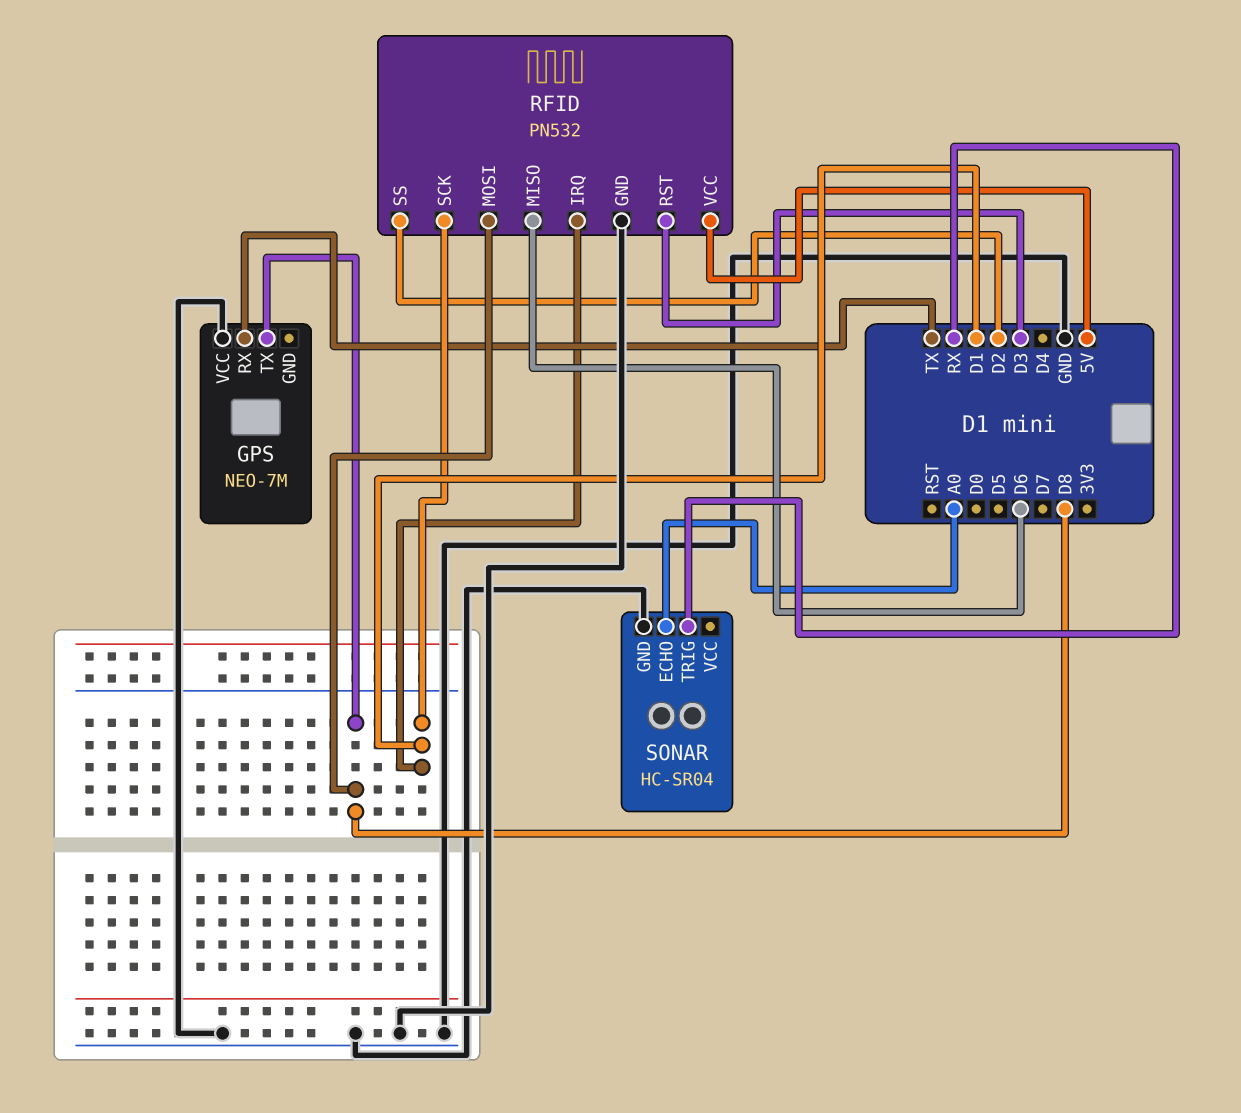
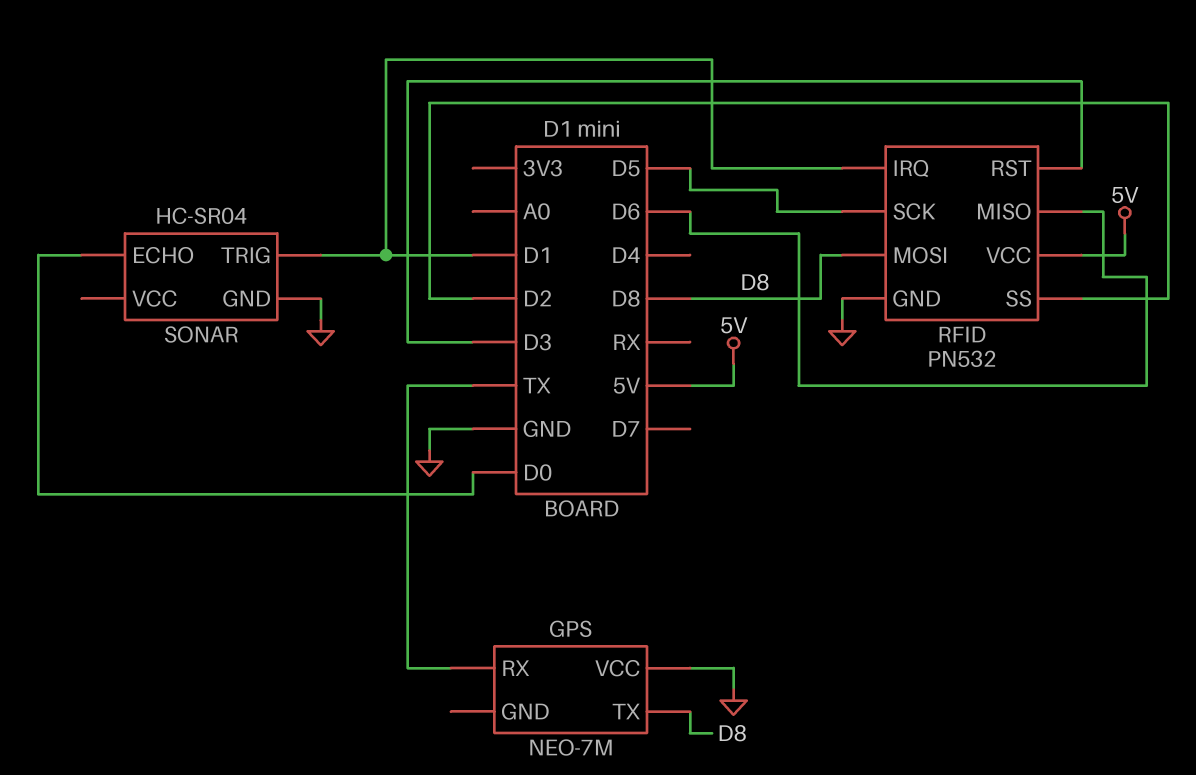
RFID pin SCK: D1 -> D5
SONAR pin ECHO: A0 -> D0
SONAR pin TRIG: RX -> D1

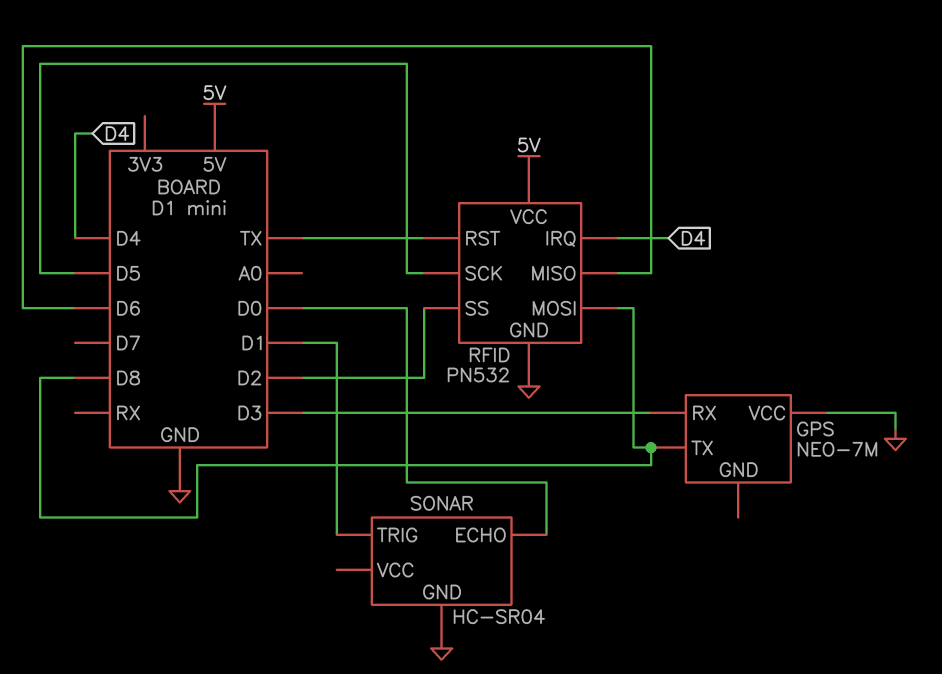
GPS pin RX: TX -> D3
RFID pin IRQ: D1 -> D4
RFID pin RST: D3 -> TX

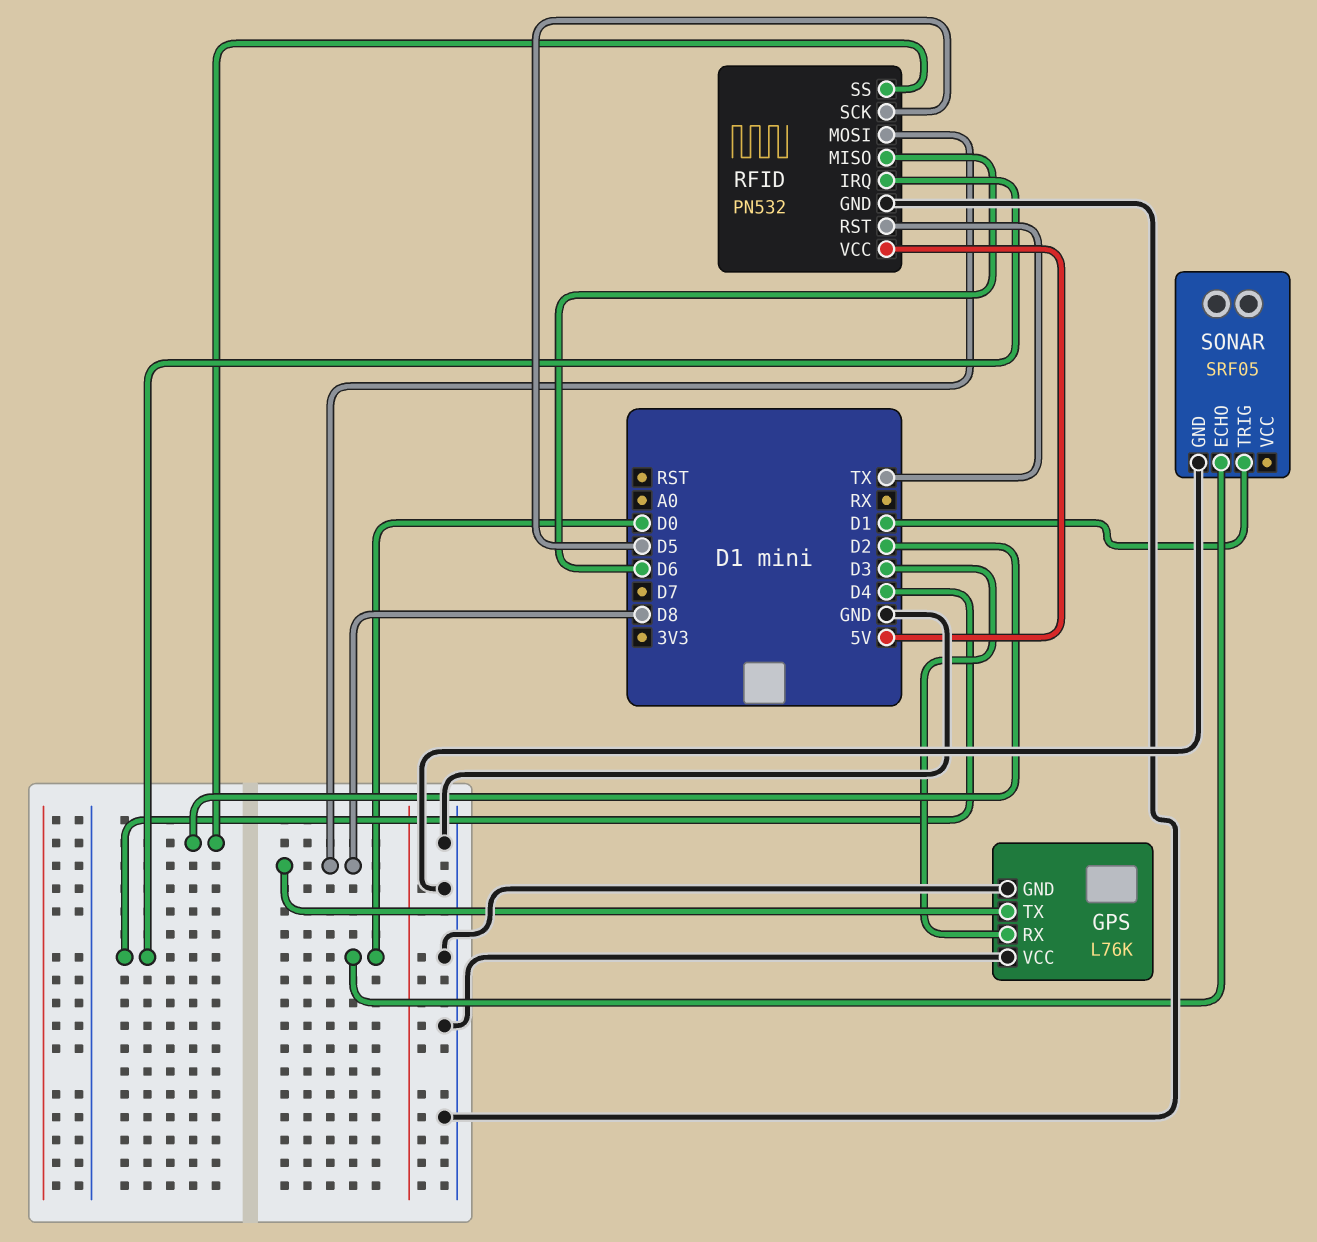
GPS: NEO-7M -> L76K
GPS pin GND: none -> GND
SONAR: HC-SR04 -> SRF05

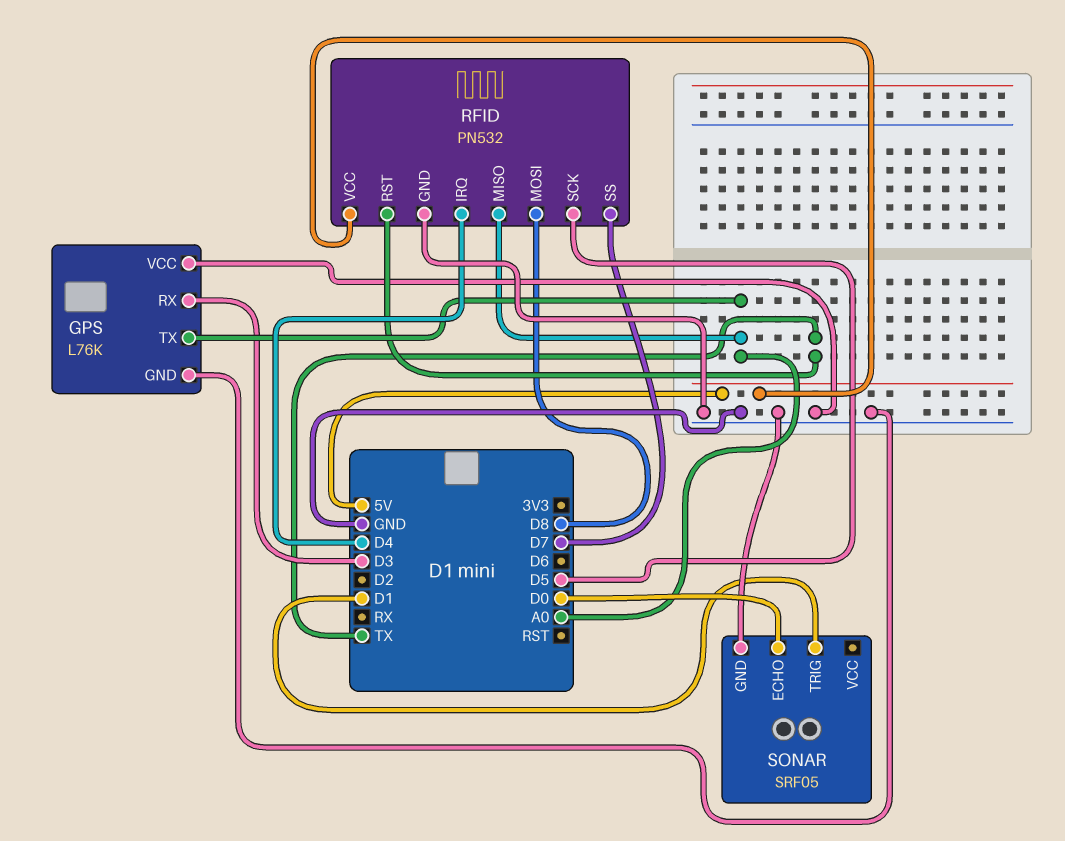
GPS pin TX: D8 -> A0
RFID pin MISO: D6 -> A0
RFID pin SS: D2 -> D7

